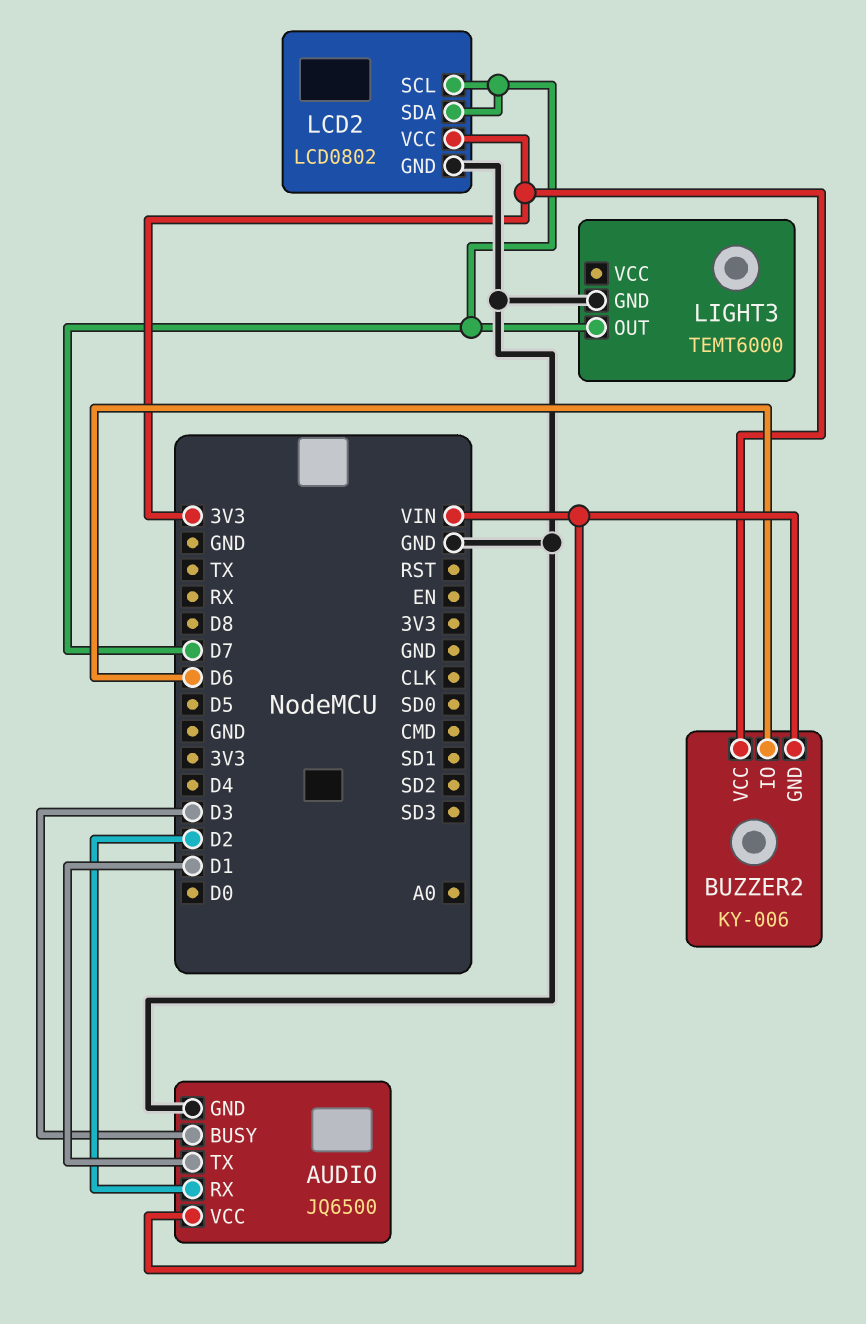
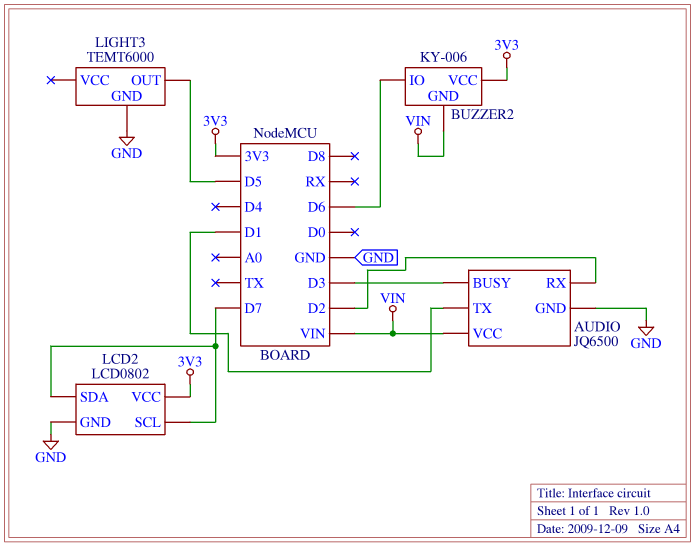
LIGHT3 pin OUT: D7 -> D5

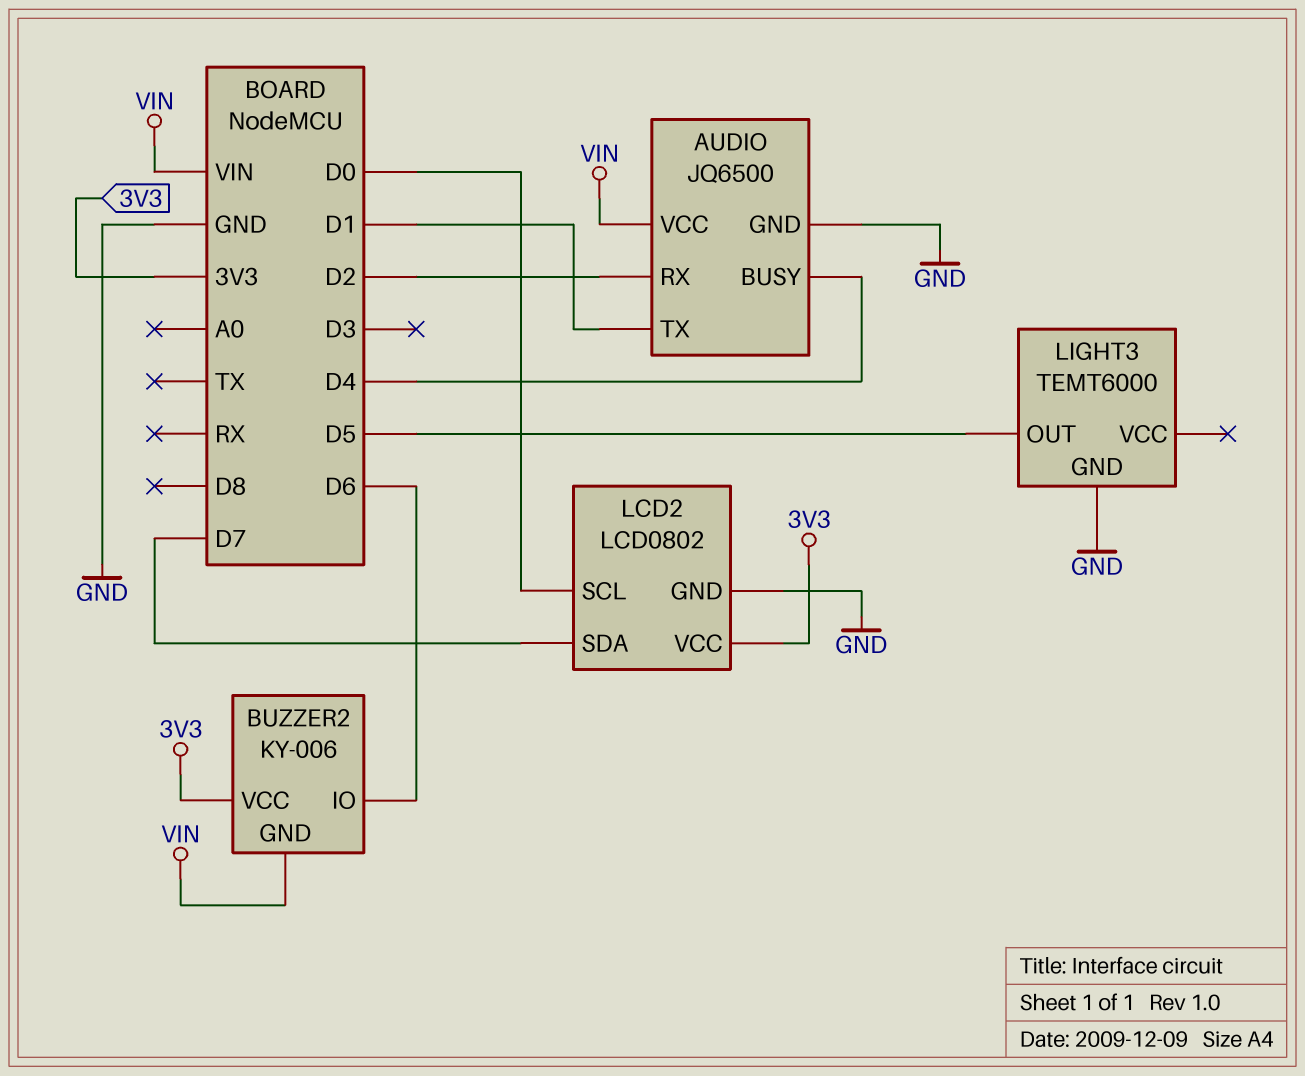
AUDIO pin BUSY: D3 -> D4
LCD2 pin SCL: D7 -> D0

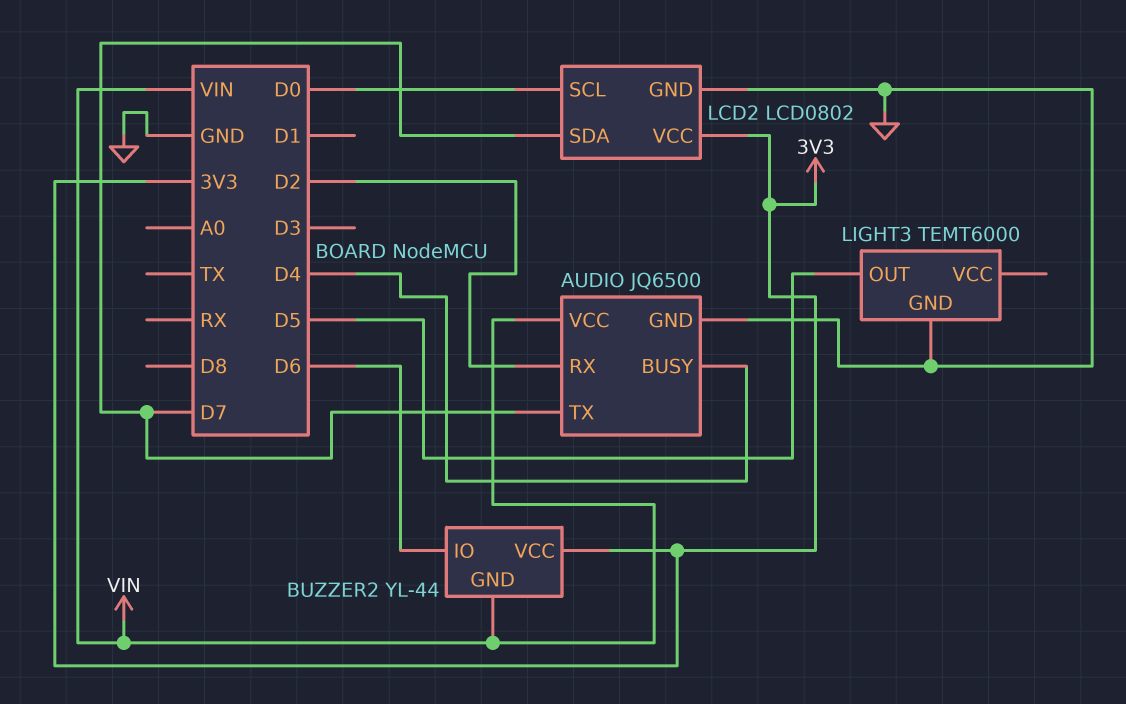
AUDIO pin TX: D1 -> D7
BUZZER2: KY-006 -> YL-44

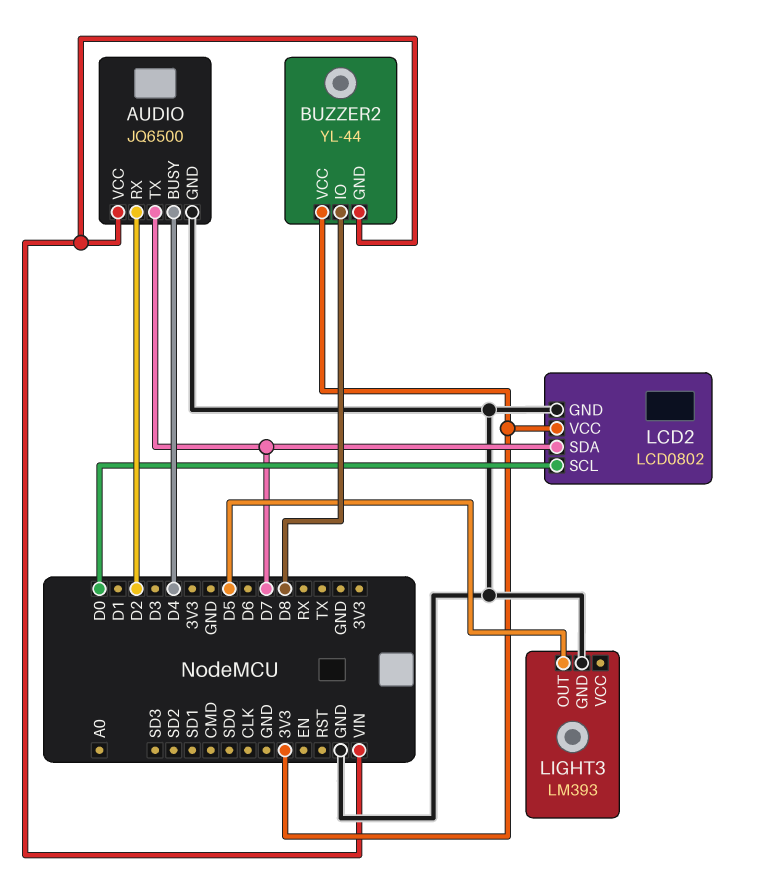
BUZZER2 pin IO: D6 -> D8
LIGHT3: TEMT6000 -> LM393

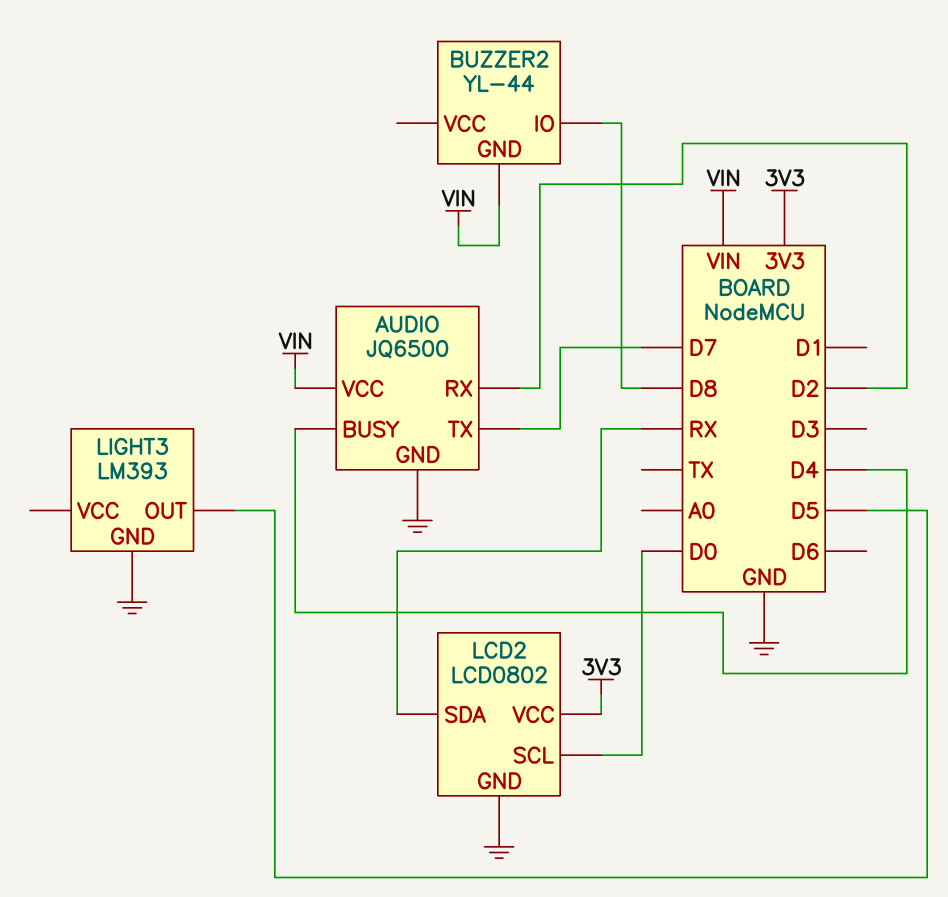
BUZZER2 pin VCC: 3V3 -> none
LCD2 pin SDA: D7 -> RX

